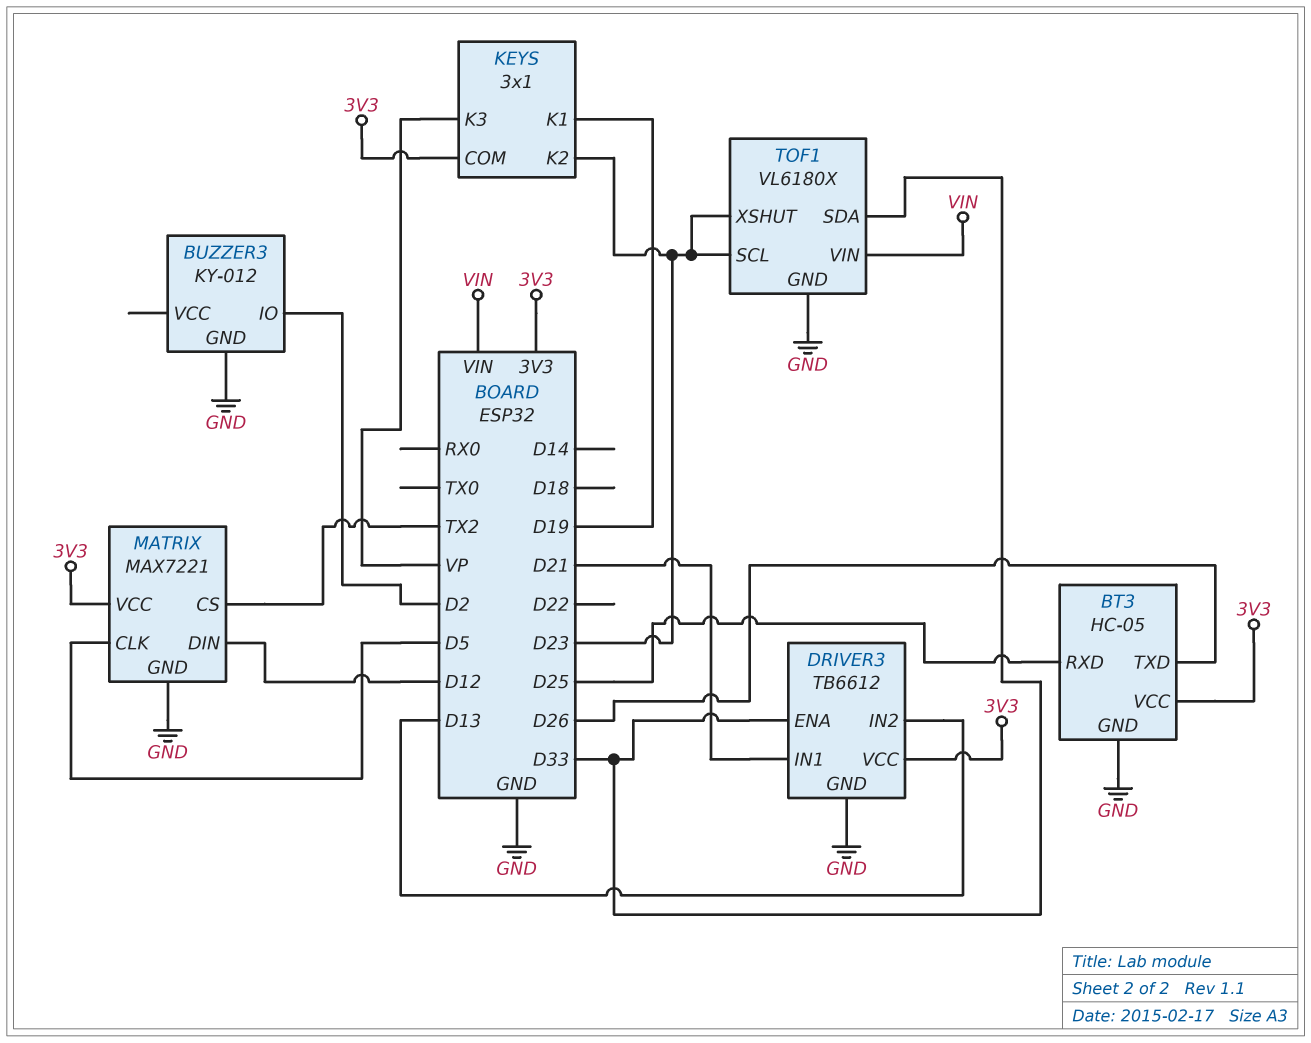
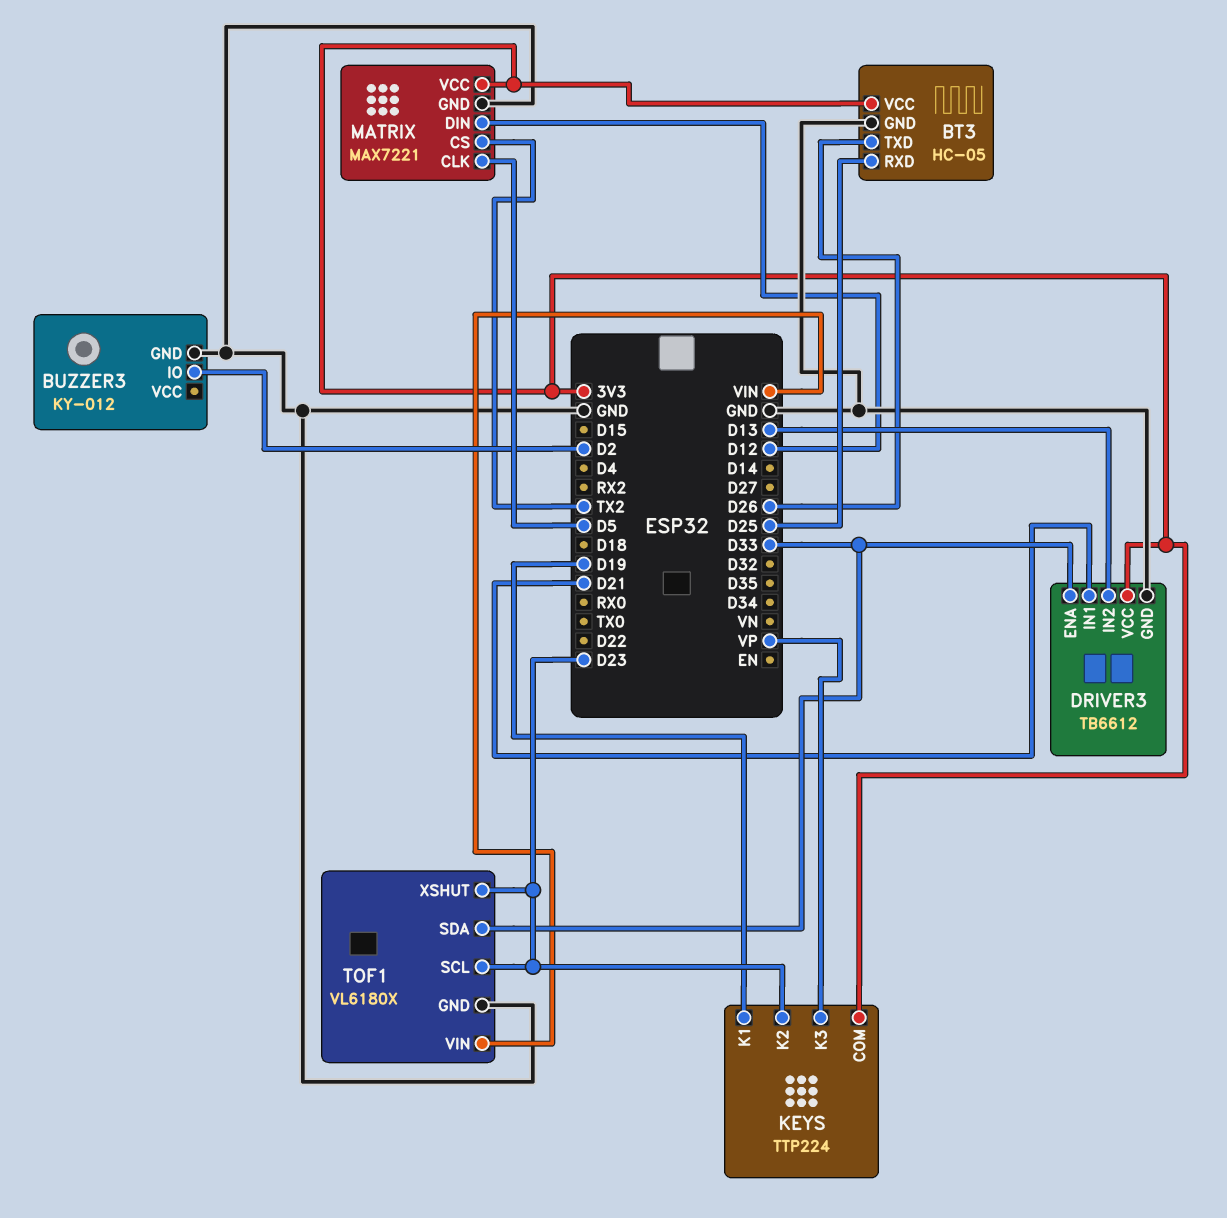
KEYS: 3x1 -> TTP224

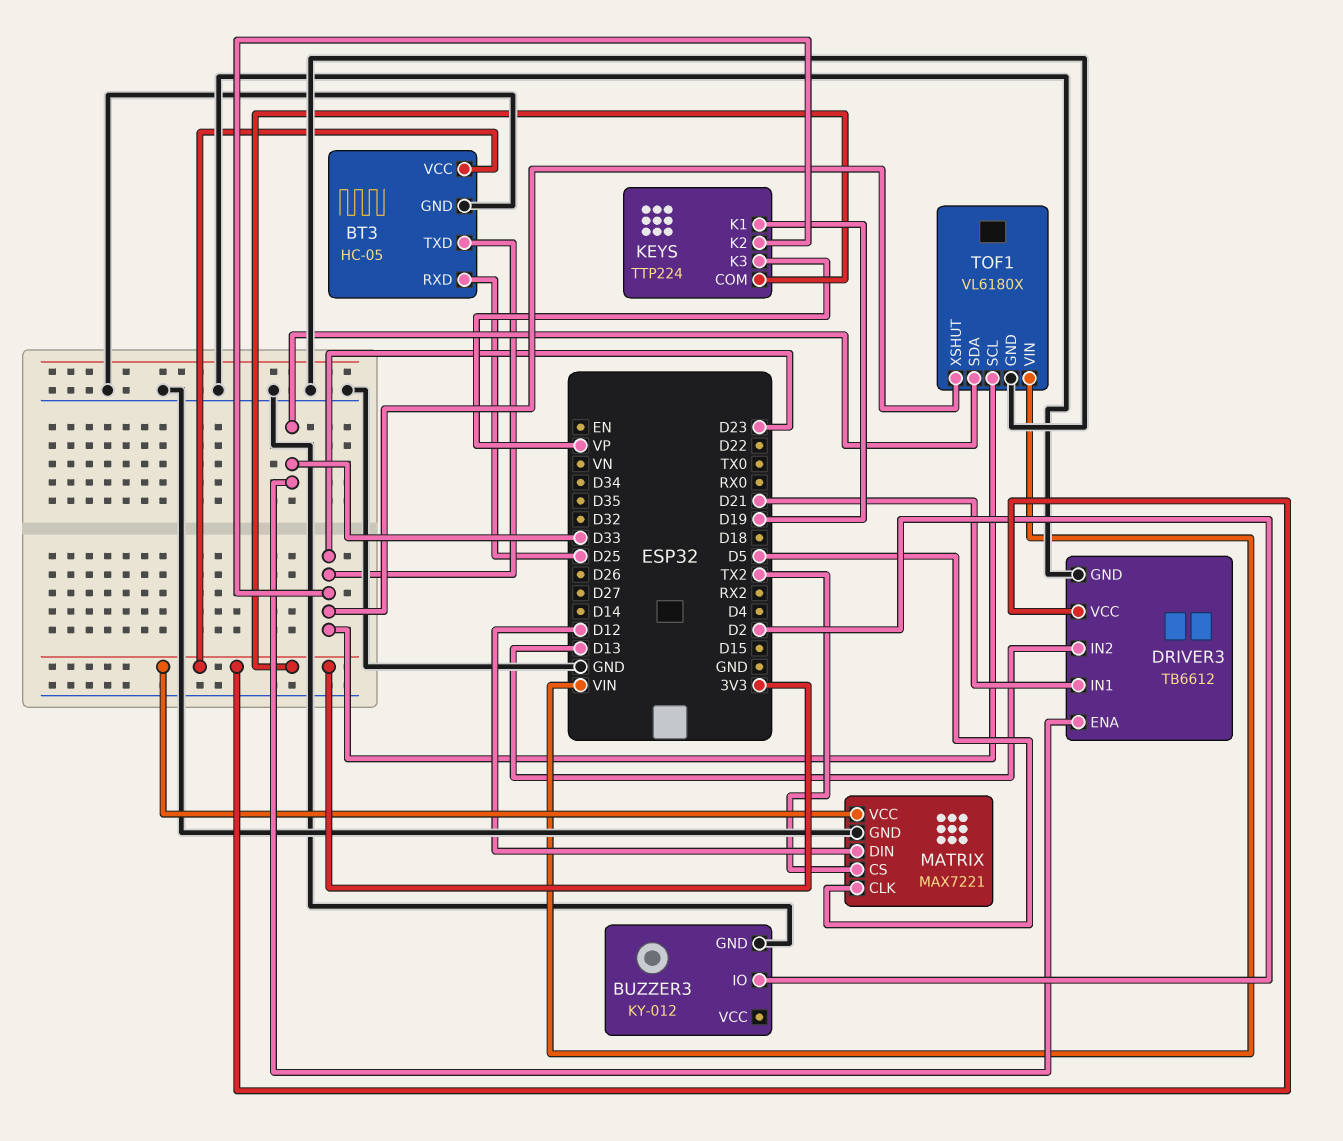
BT3 pin TXD: D26 -> D23

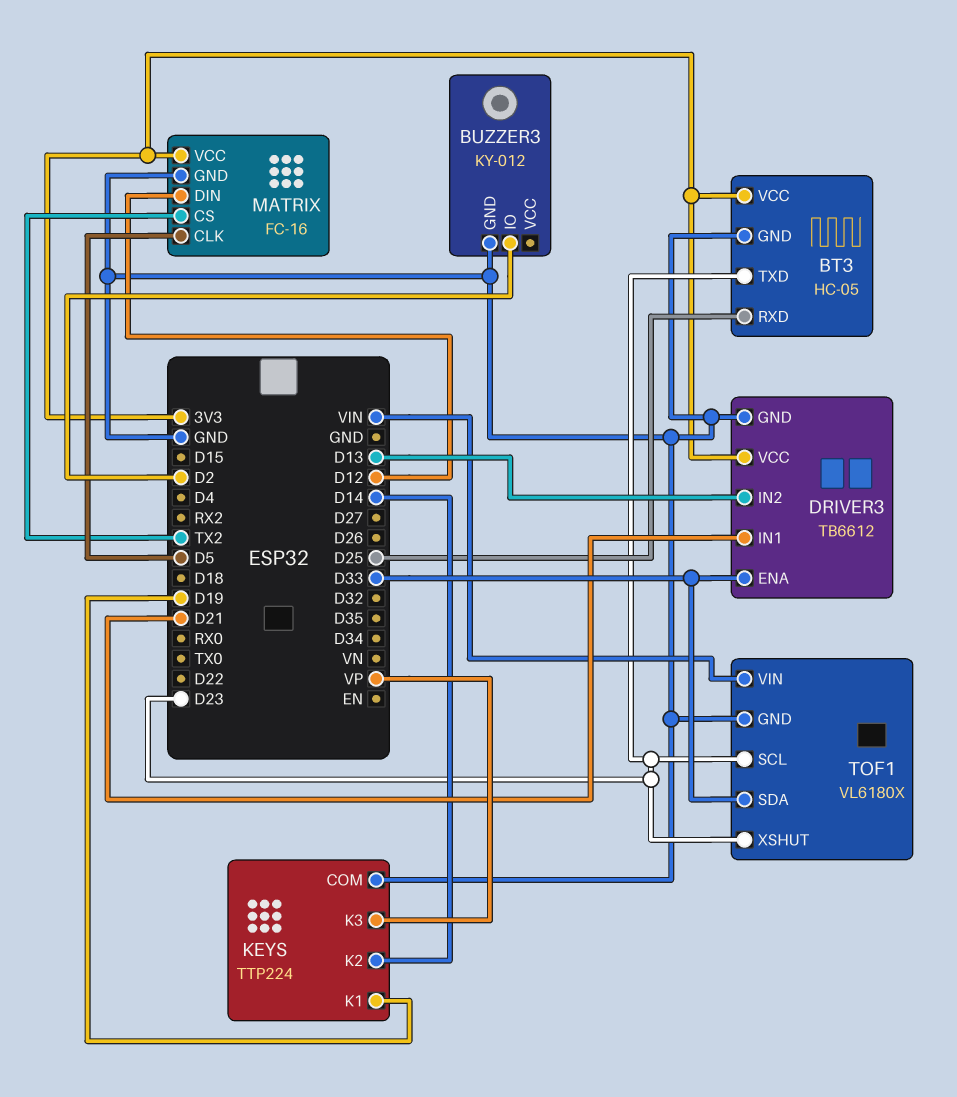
KEYS pin COM: 3V3 -> GND
KEYS pin K2: D23 -> D14
MATRIX: MAX7221 -> FC-16

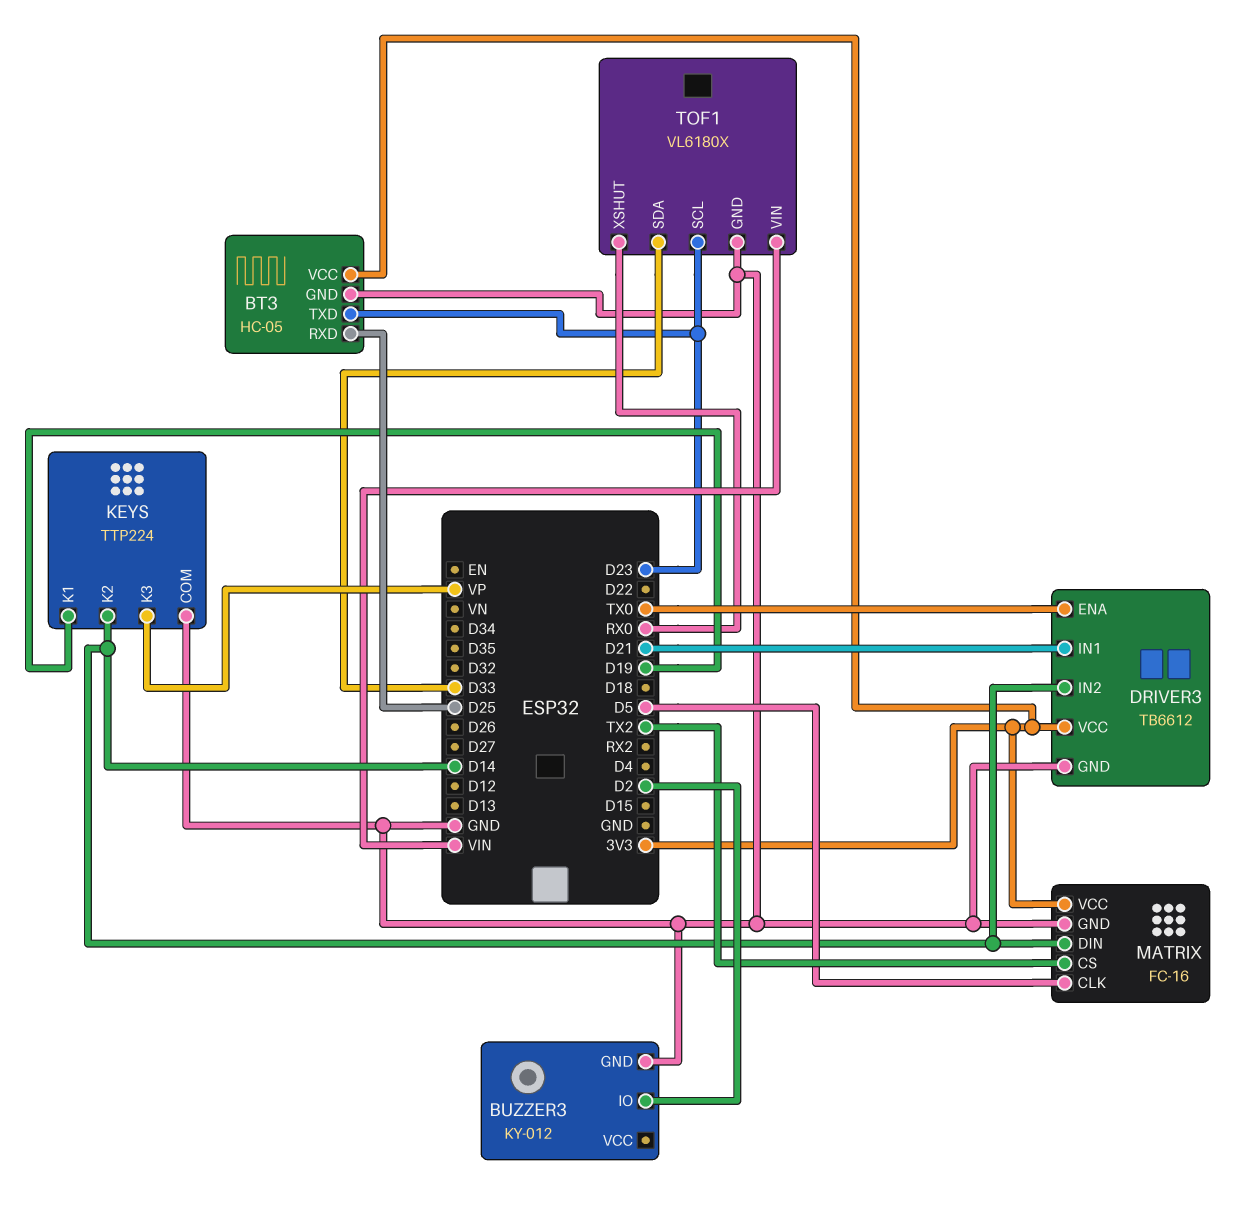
DRIVER3 pin ENA: D33 -> TX0
DRIVER3 pin IN2: D13 -> D14
MATRIX pin DIN: D12 -> D14
TOF1 pin XSHUT: D23 -> RX0

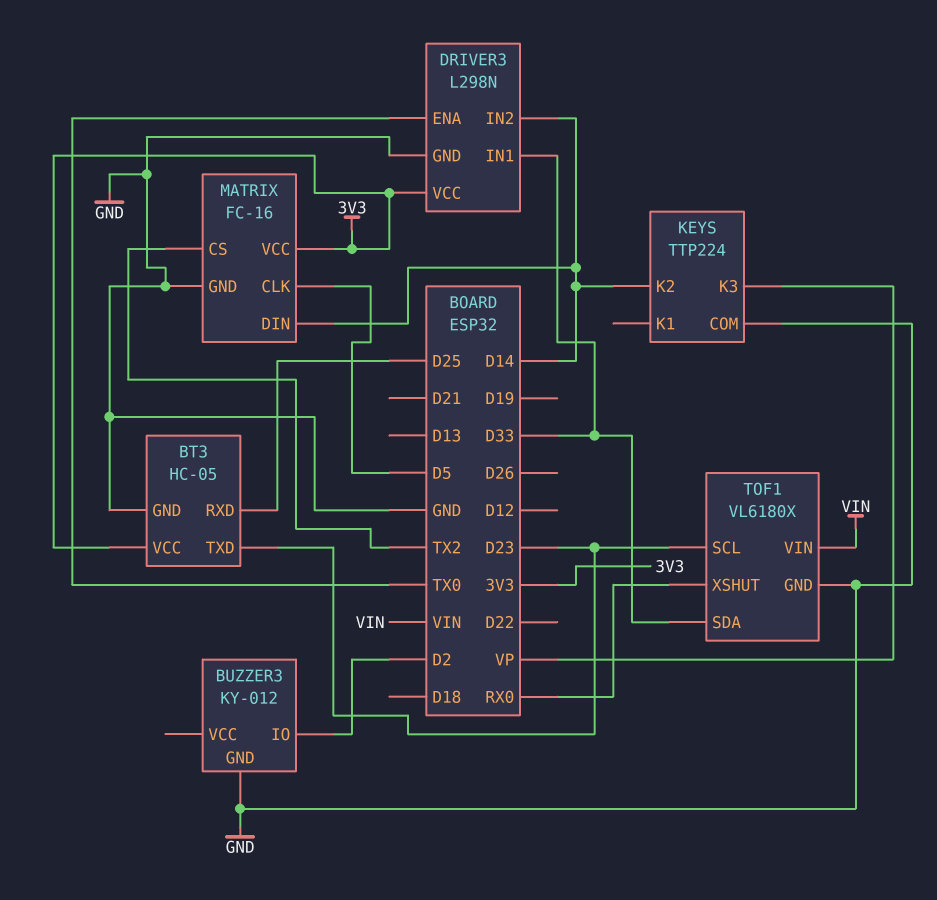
DRIVER3: TB6612 -> L298N
DRIVER3 pin IN1: D21 -> D33
KEYS pin K1: D19 -> none

